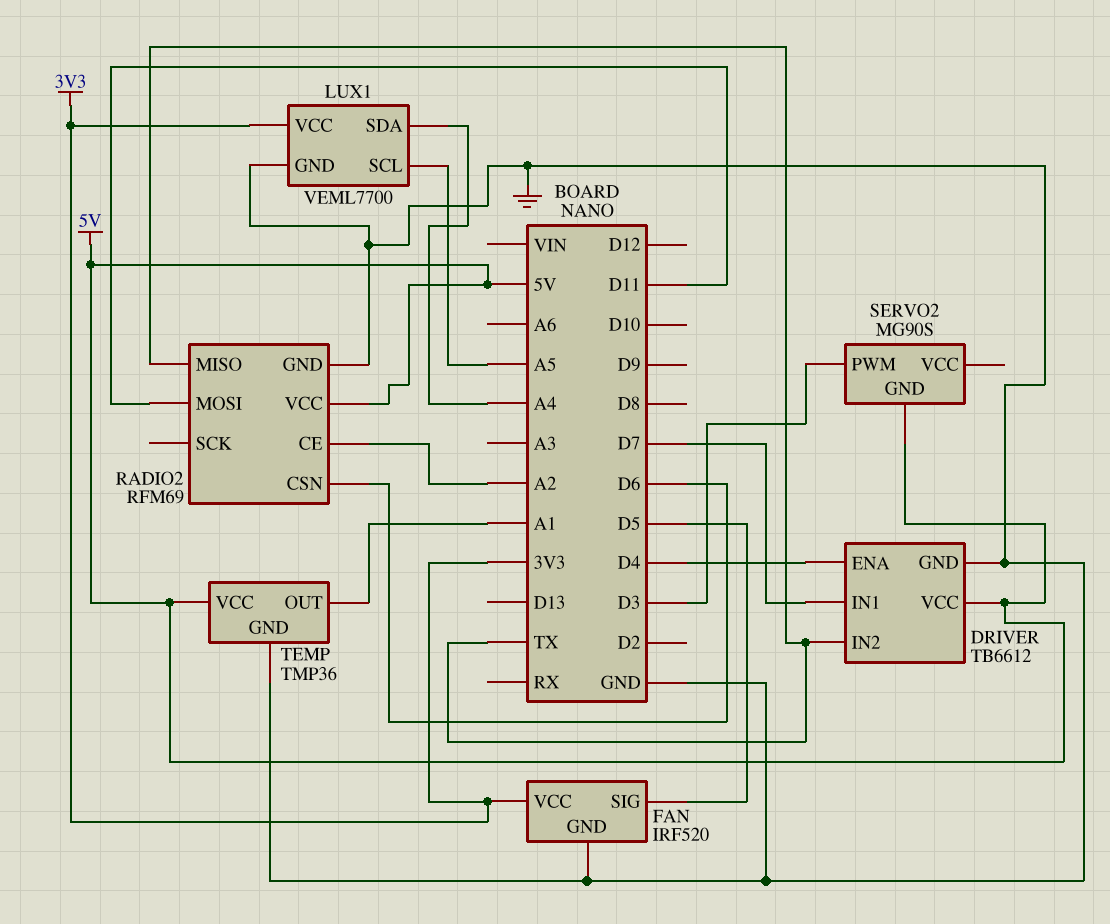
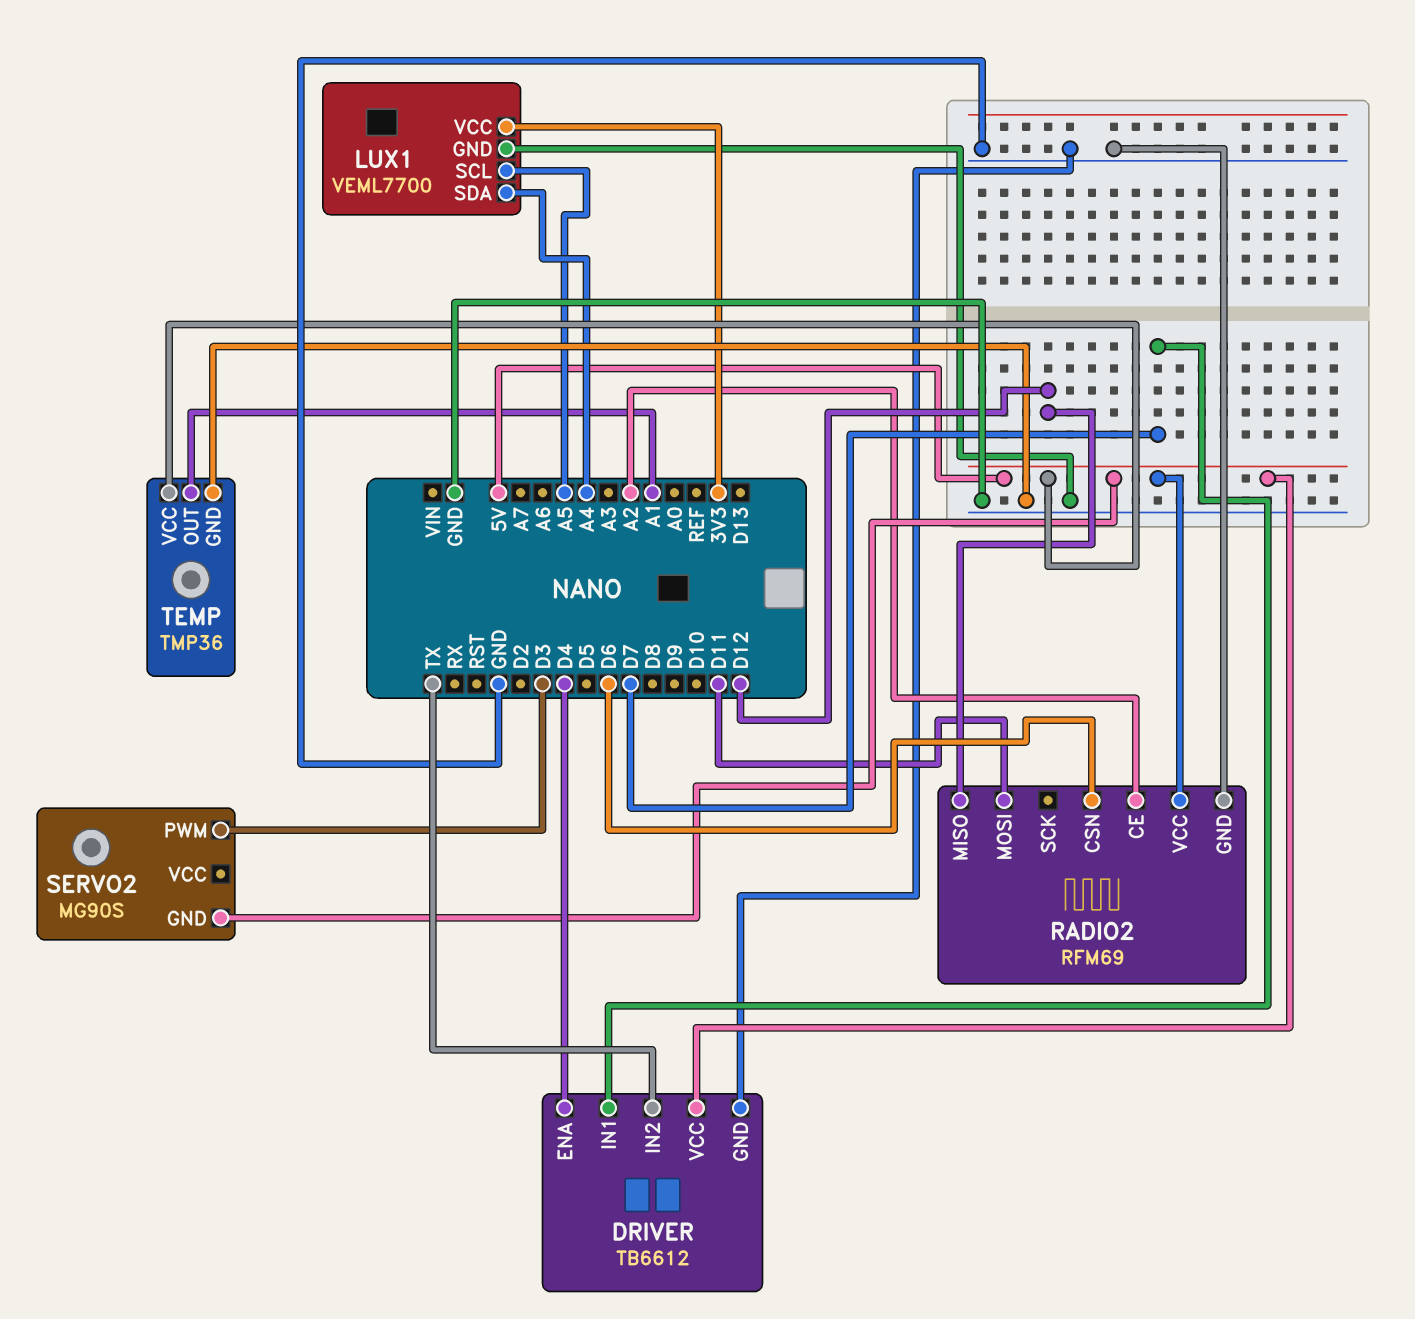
FAN: IRF520 -> none
FAN pin GND: GND -> none
FAN pin SIG: D5 -> none
FAN pin VCC: 3V3 -> none
RADIO2 pin MISO: TX -> D12

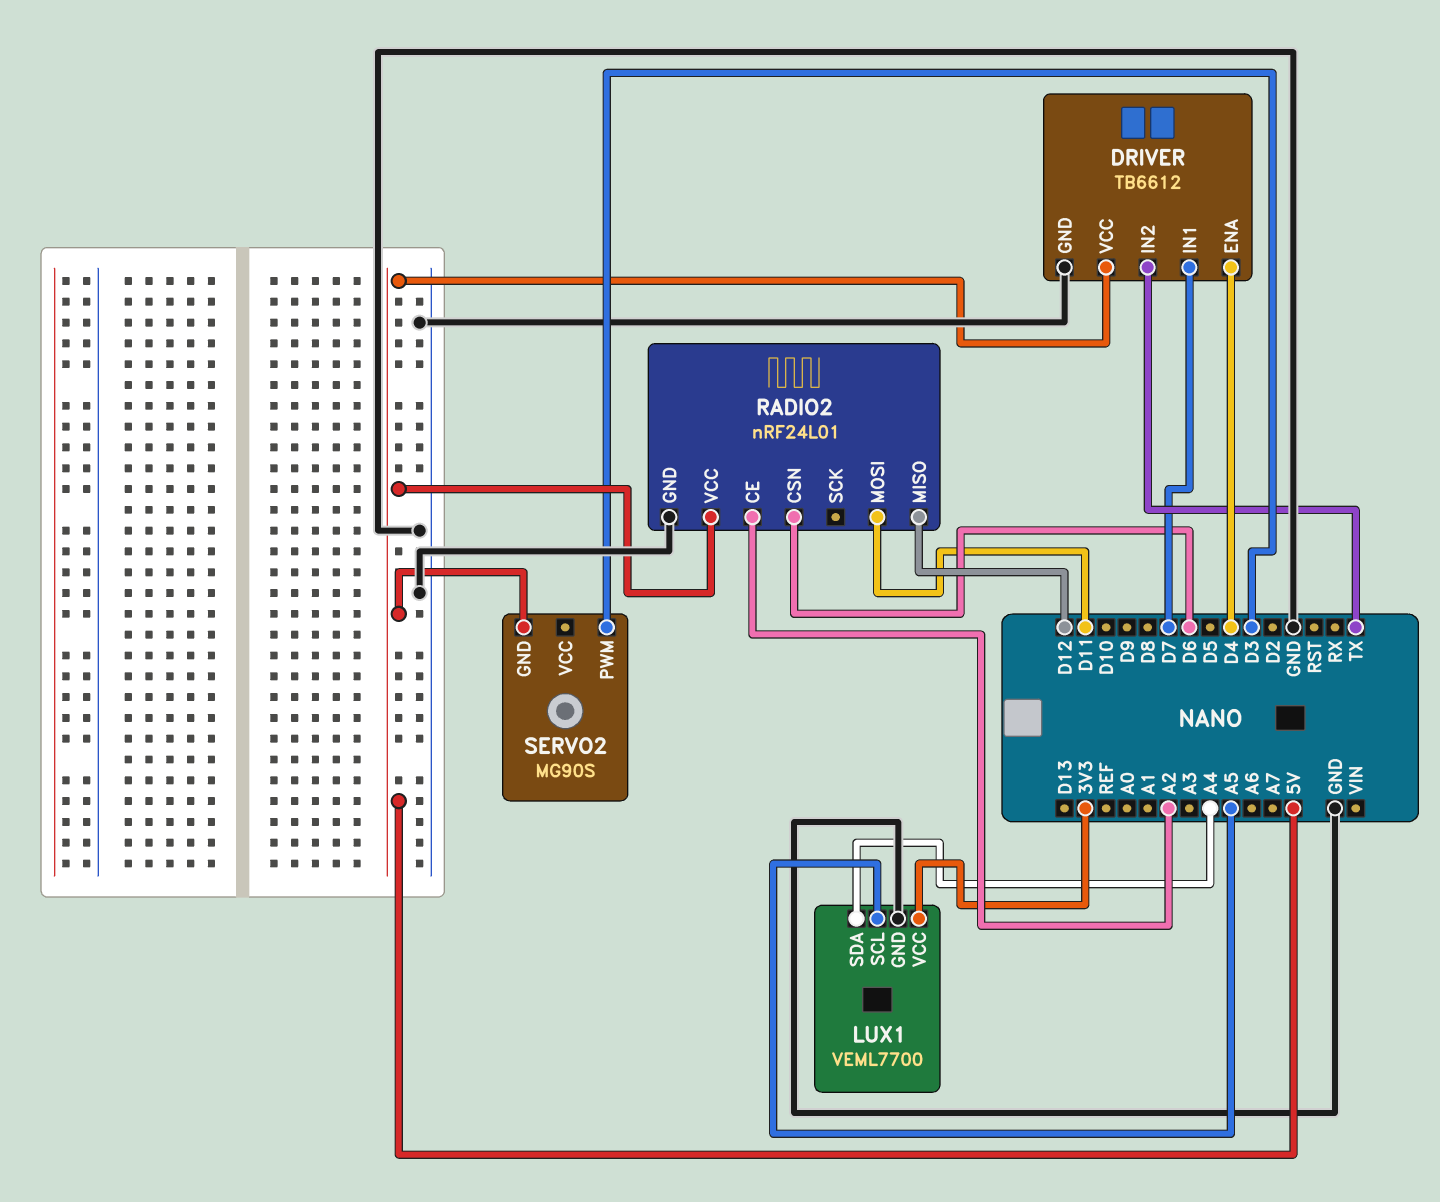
RADIO2: RFM69 -> nRF24L01
TEMP: TMP36 -> none
TEMP pin GND: GND -> none
TEMP pin OUT: A1 -> none
TEMP pin VCC: 5V -> none

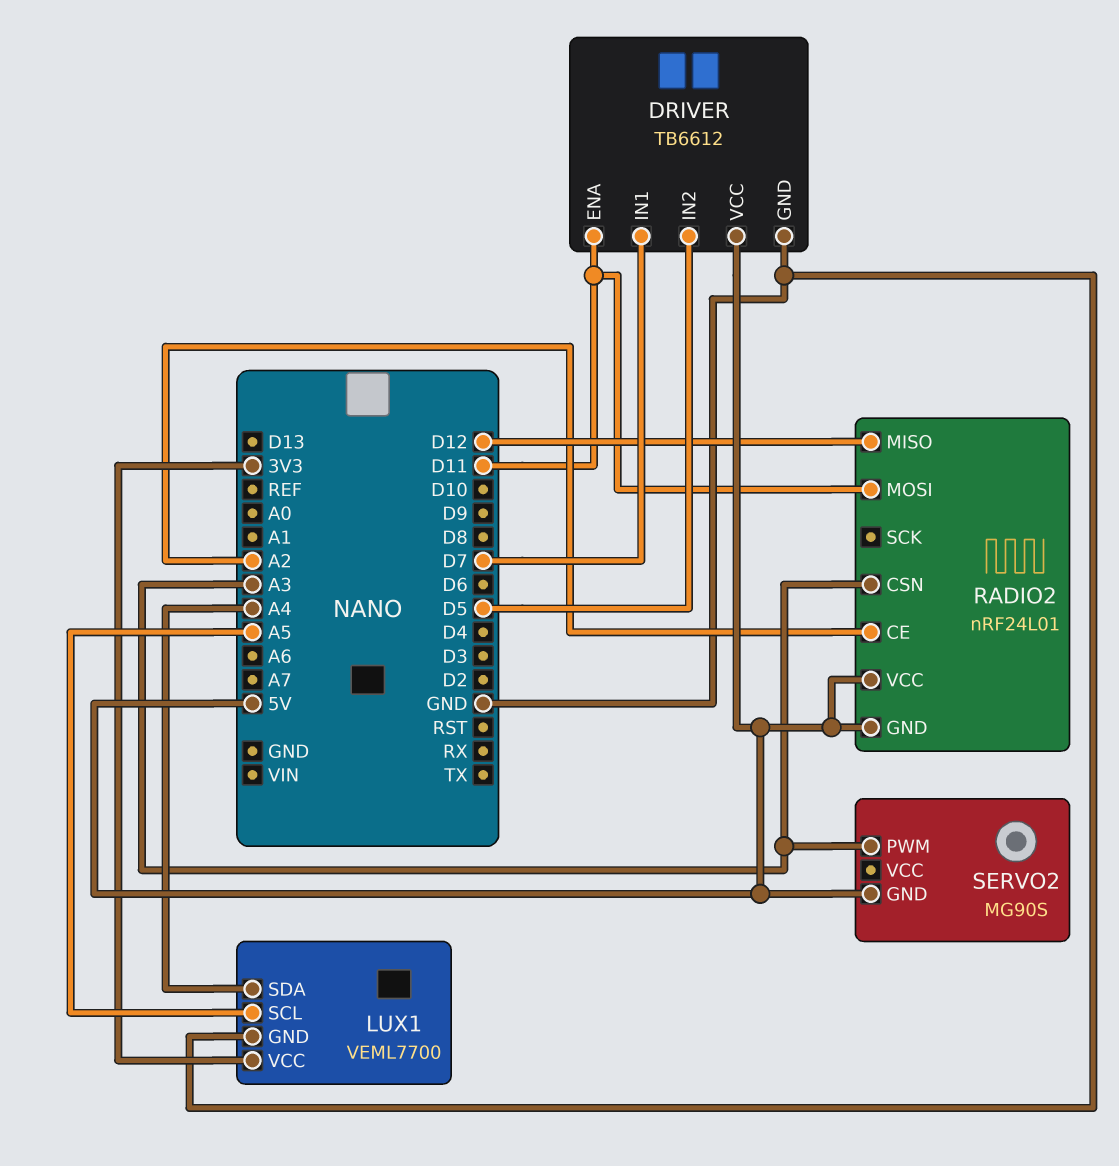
DRIVER pin ENA: D4 -> D11
DRIVER pin IN2: TX -> D5
RADIO2 pin CSN: D6 -> A3
RADIO2 pin GND: GND -> 5V
SERVO2 pin PWM: D3 -> A3

